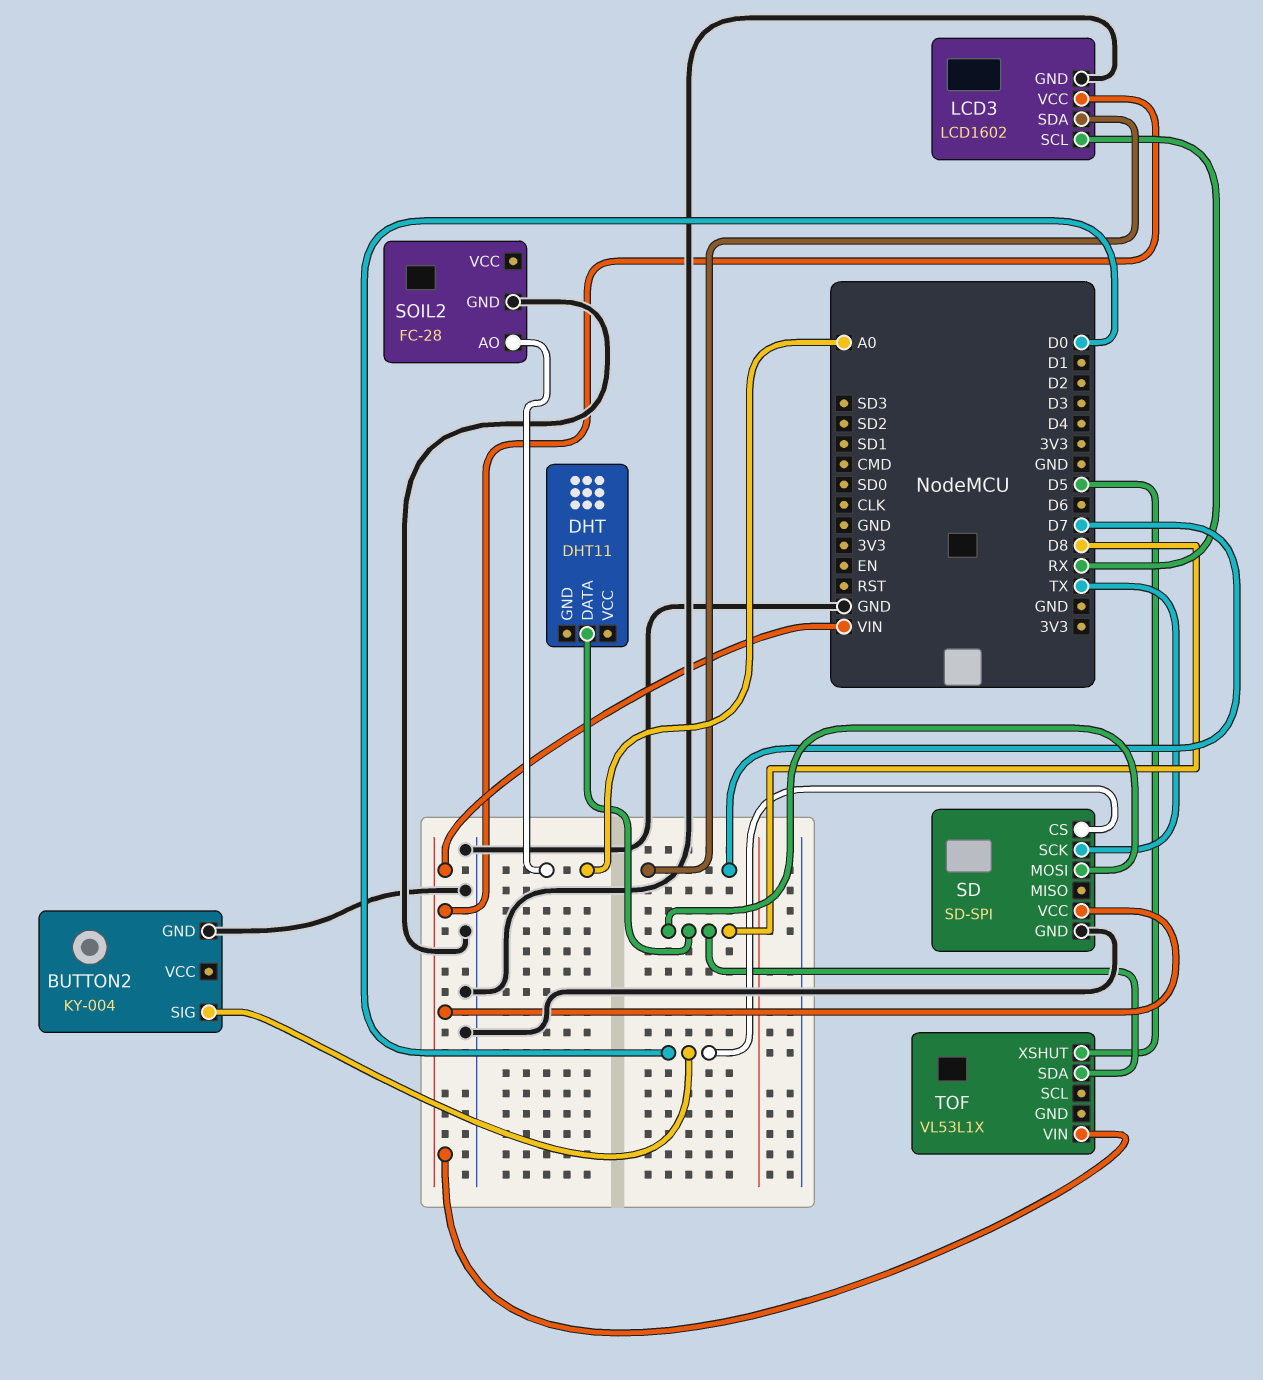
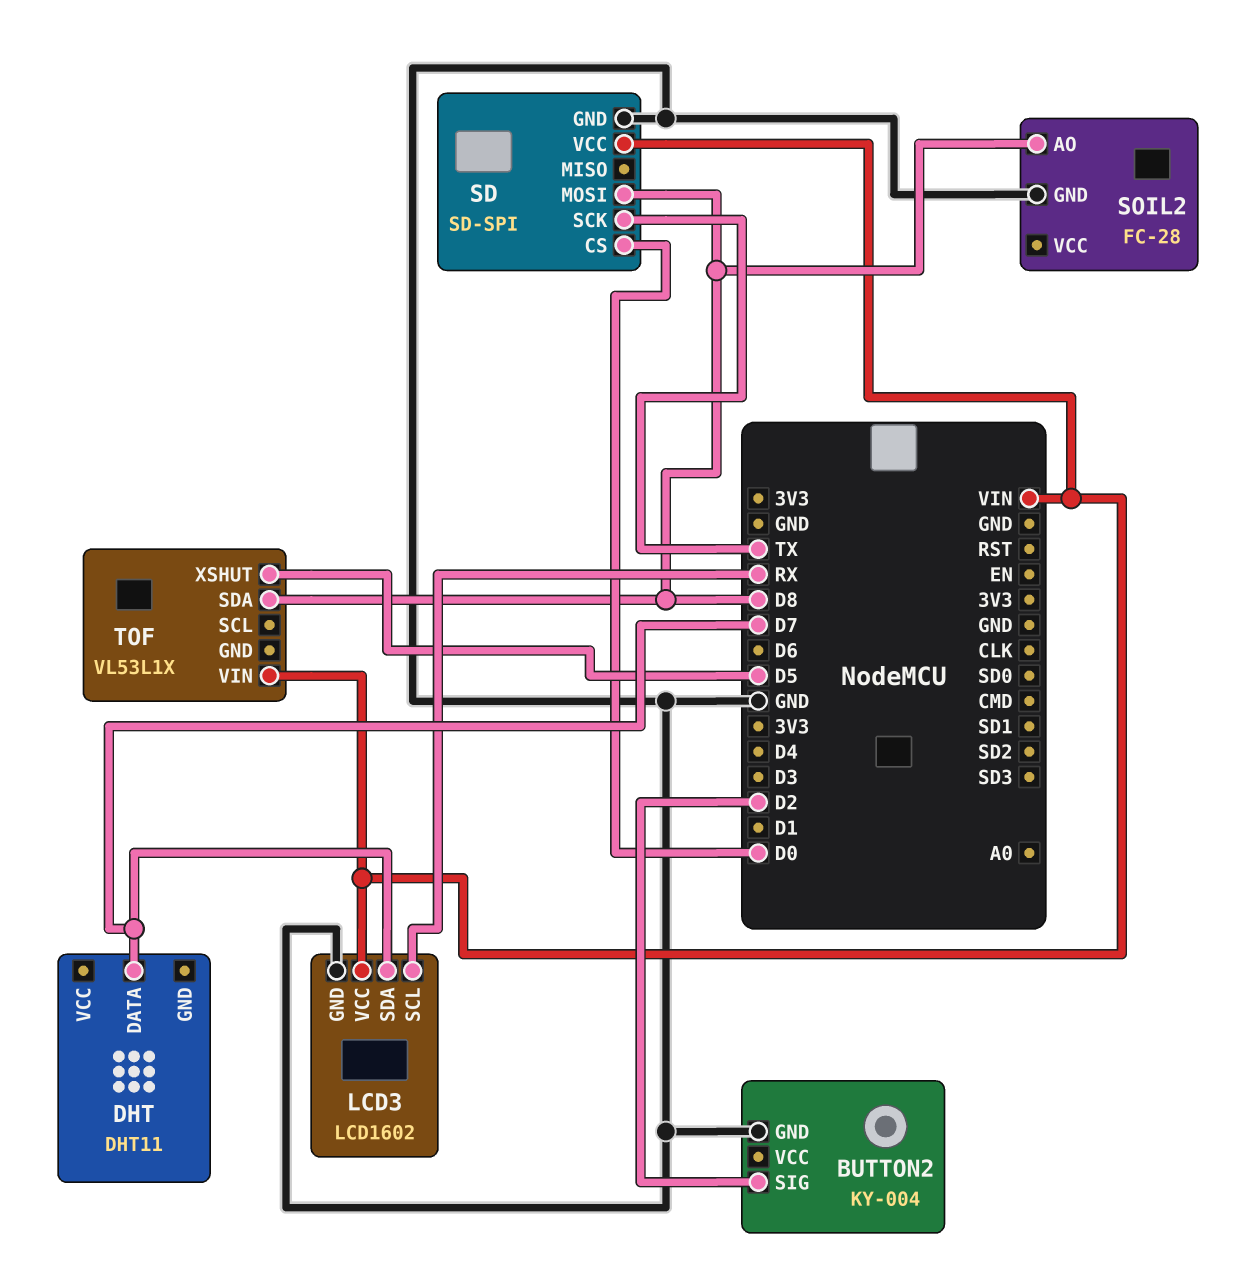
BUTTON2 pin SIG: D0 -> D2
DHT pin DATA: D8 -> D7
SOIL2 pin AO: A0 -> D8

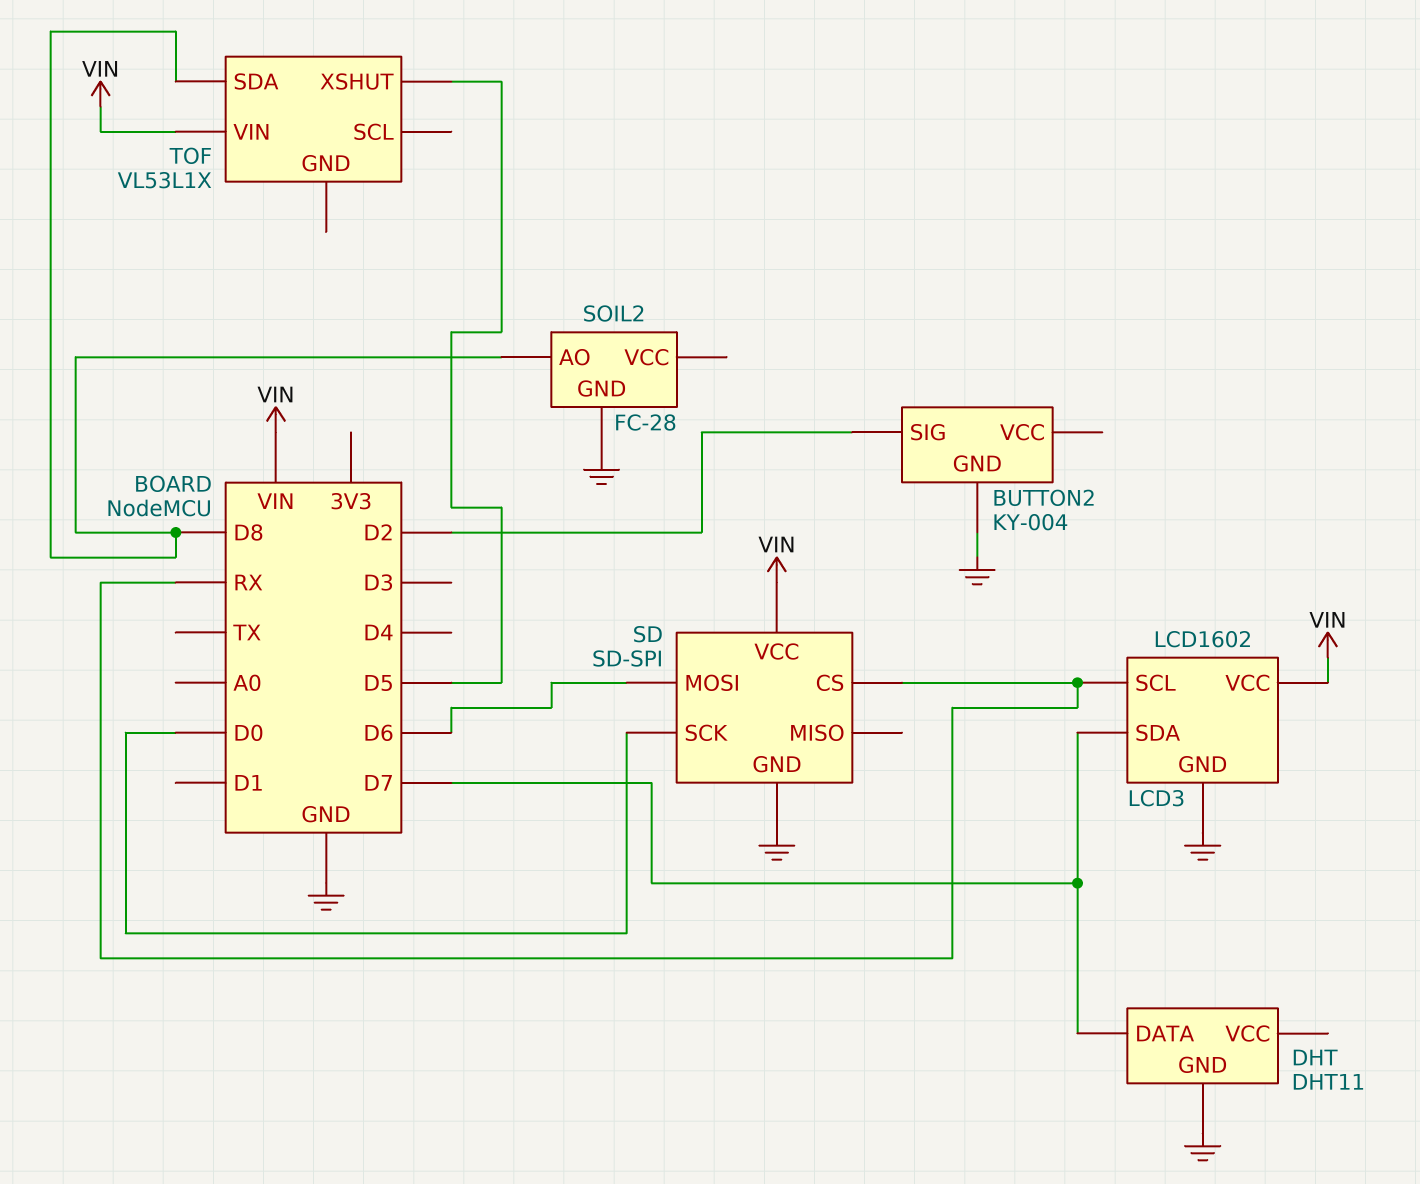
DHT pin GND: none -> GND
SD pin CS: D0 -> RX
SD pin MOSI: D8 -> D6
SD pin SCK: TX -> D0

